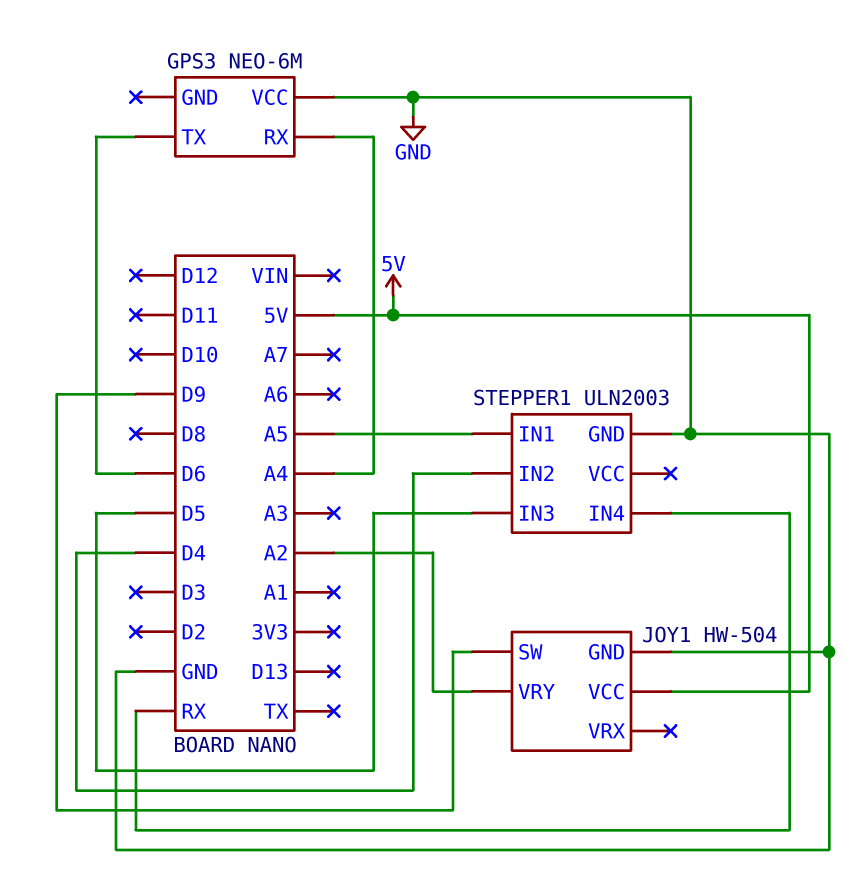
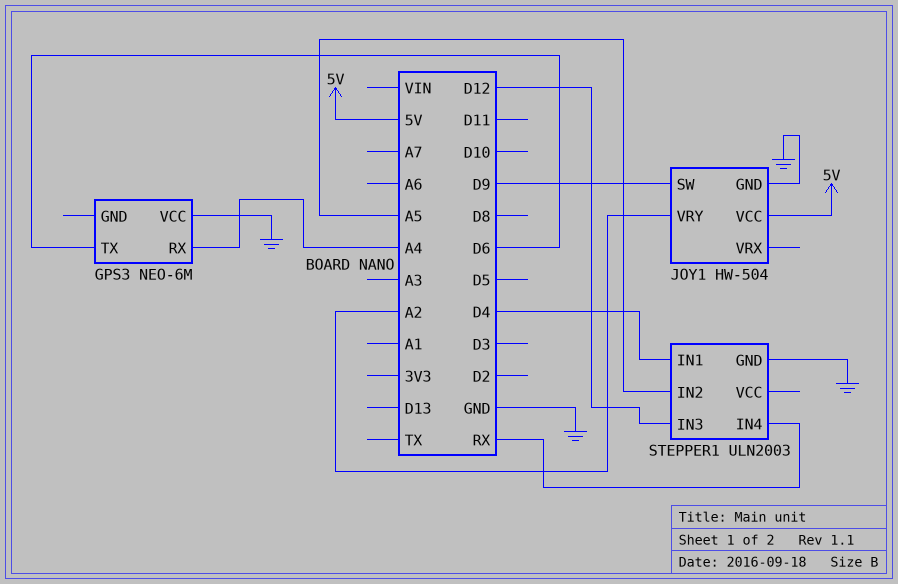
STEPPER1 pin IN1: A5 -> D4
STEPPER1 pin IN2: D4 -> A5
STEPPER1 pin IN3: D5 -> D12

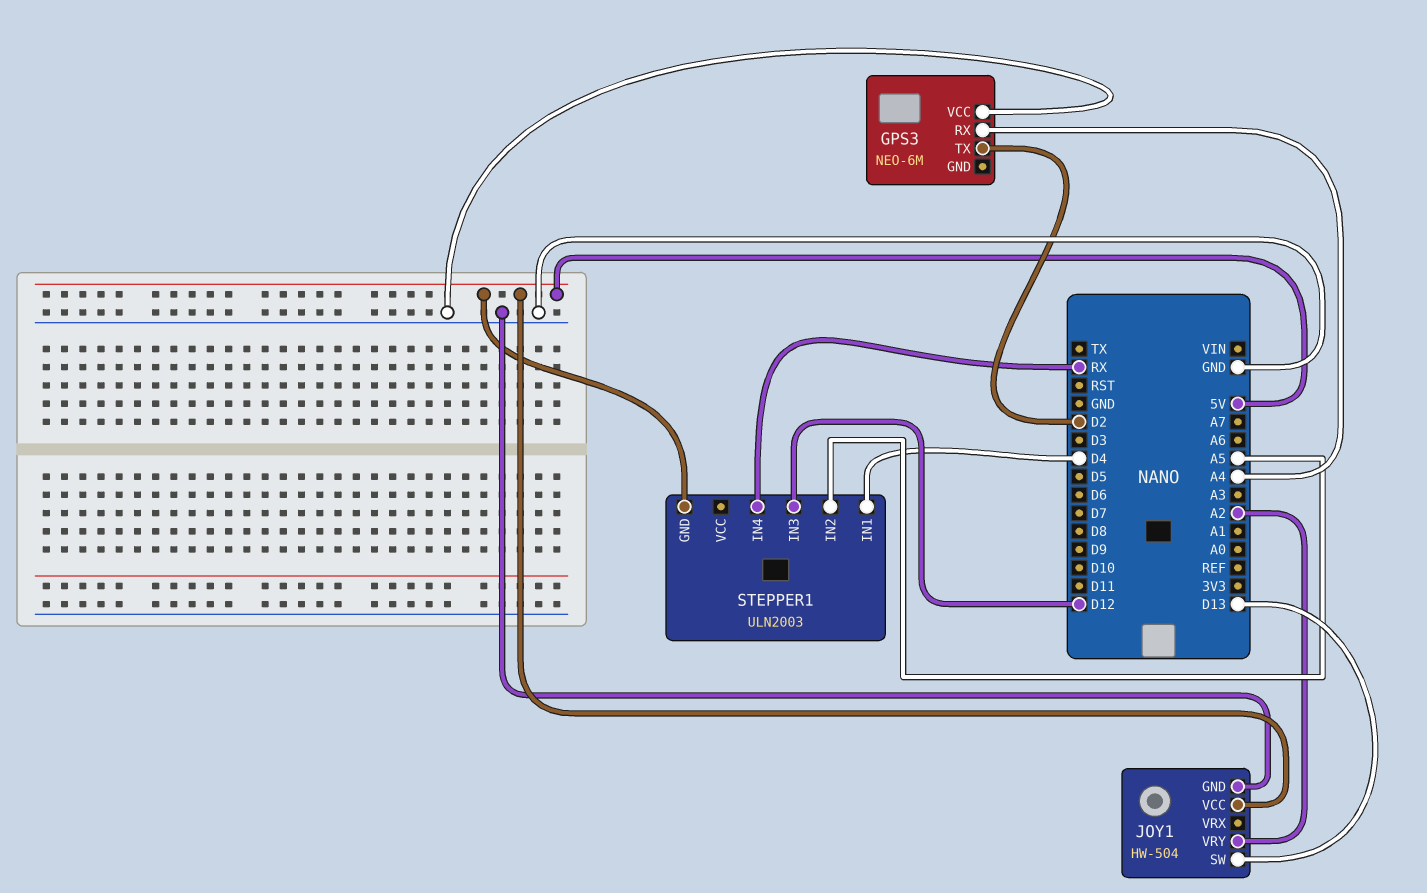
GPS3 pin TX: D6 -> D2
JOY1 pin SW: D9 -> D13
STEPPER1 pin GND: GND -> 5V

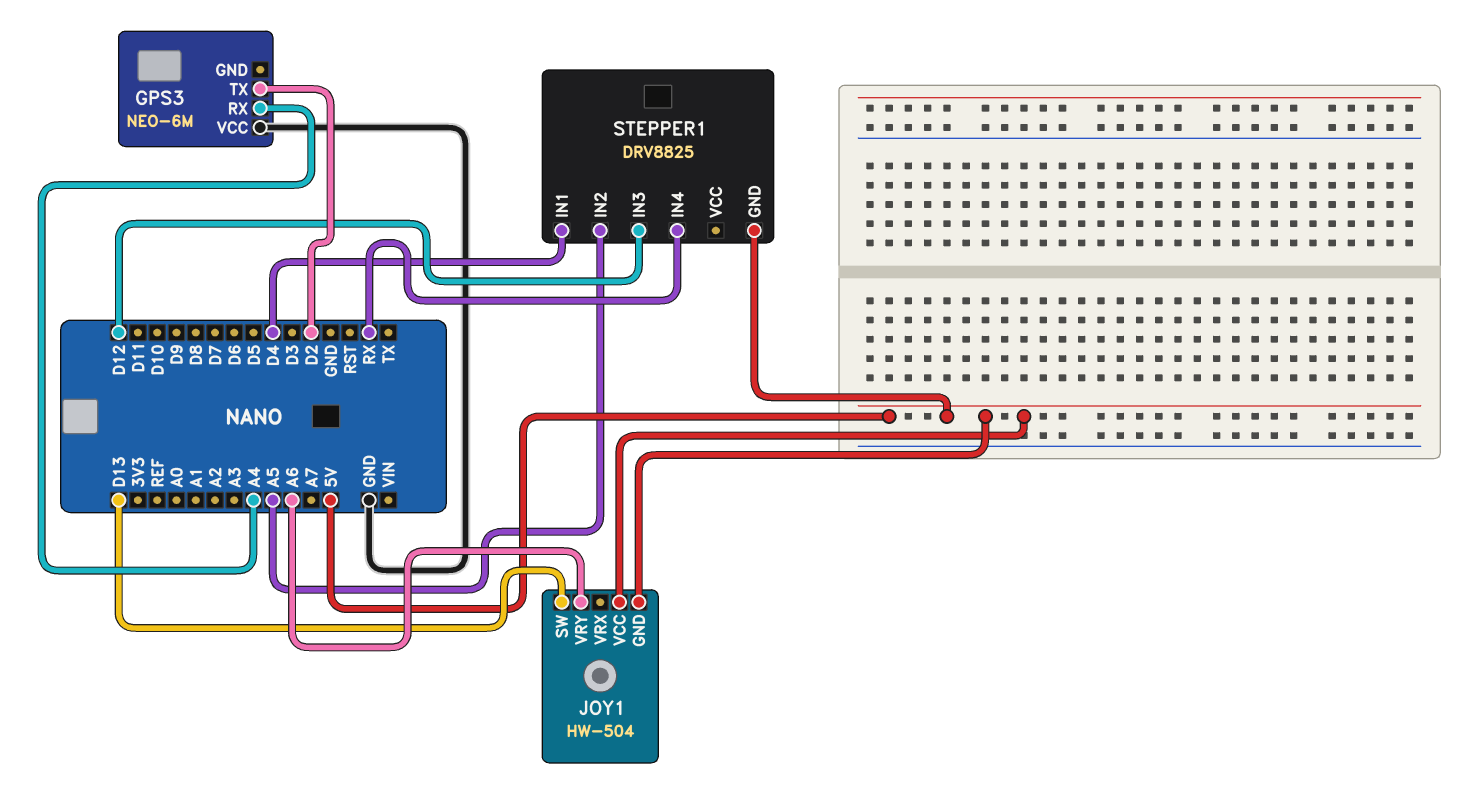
JOY1 pin GND: GND -> 5V
JOY1 pin VRY: A2 -> A6
STEPPER1: ULN2003 -> DRV8825

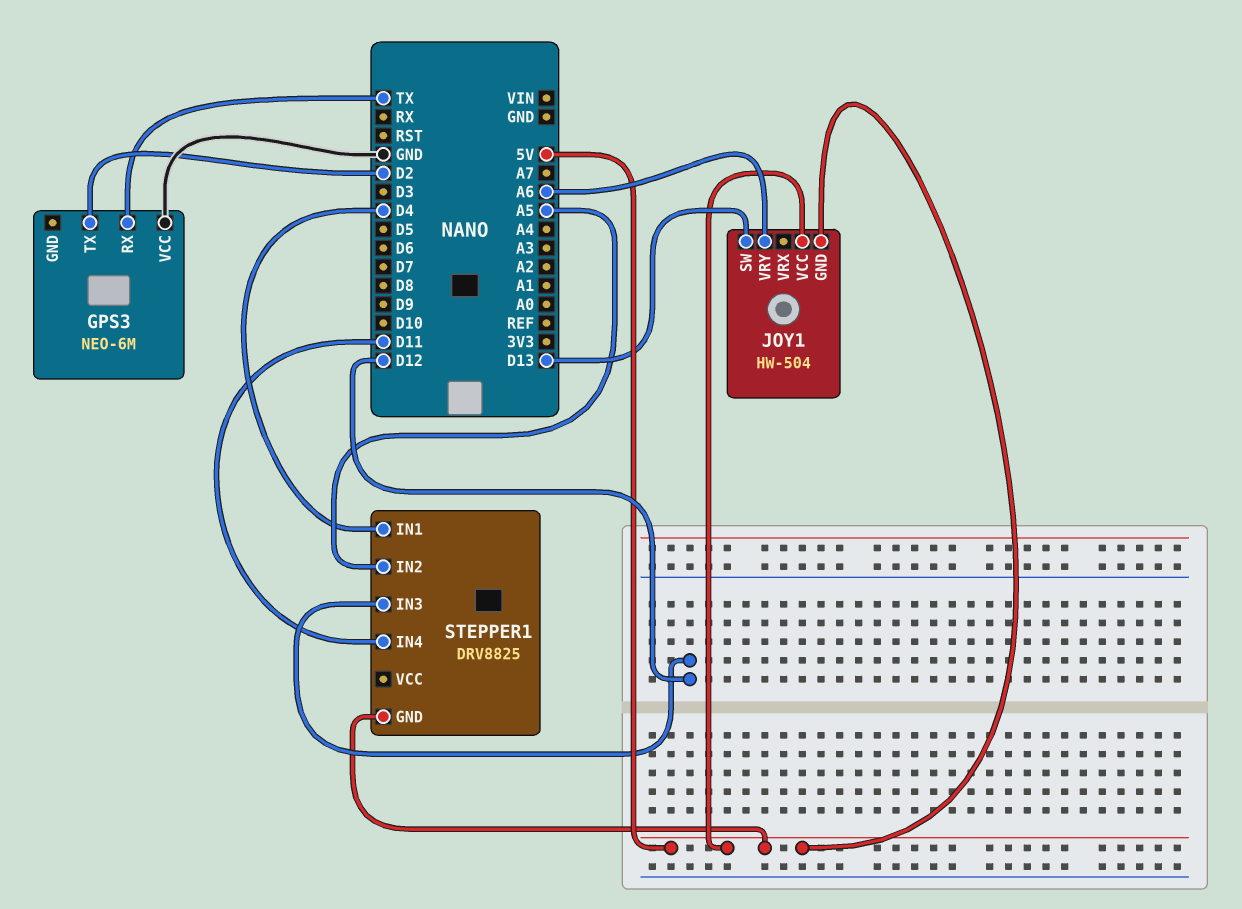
GPS3 pin RX: A4 -> TX
STEPPER1 pin IN4: RX -> D11

